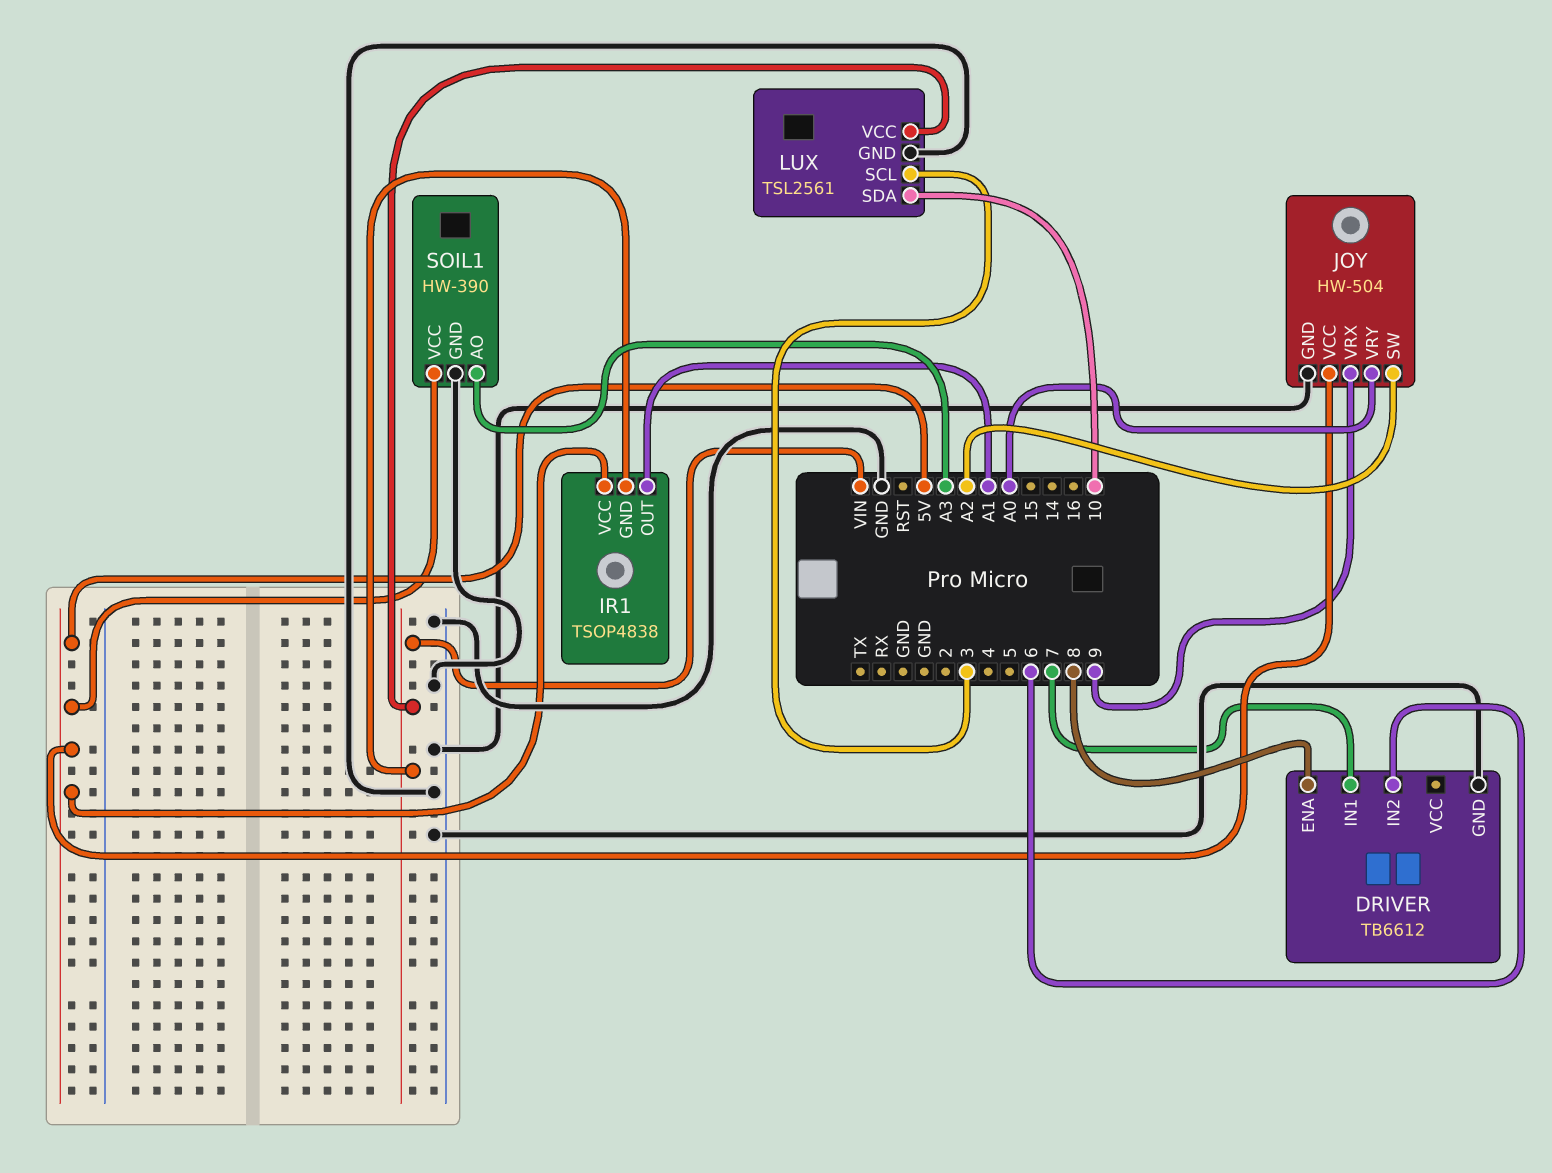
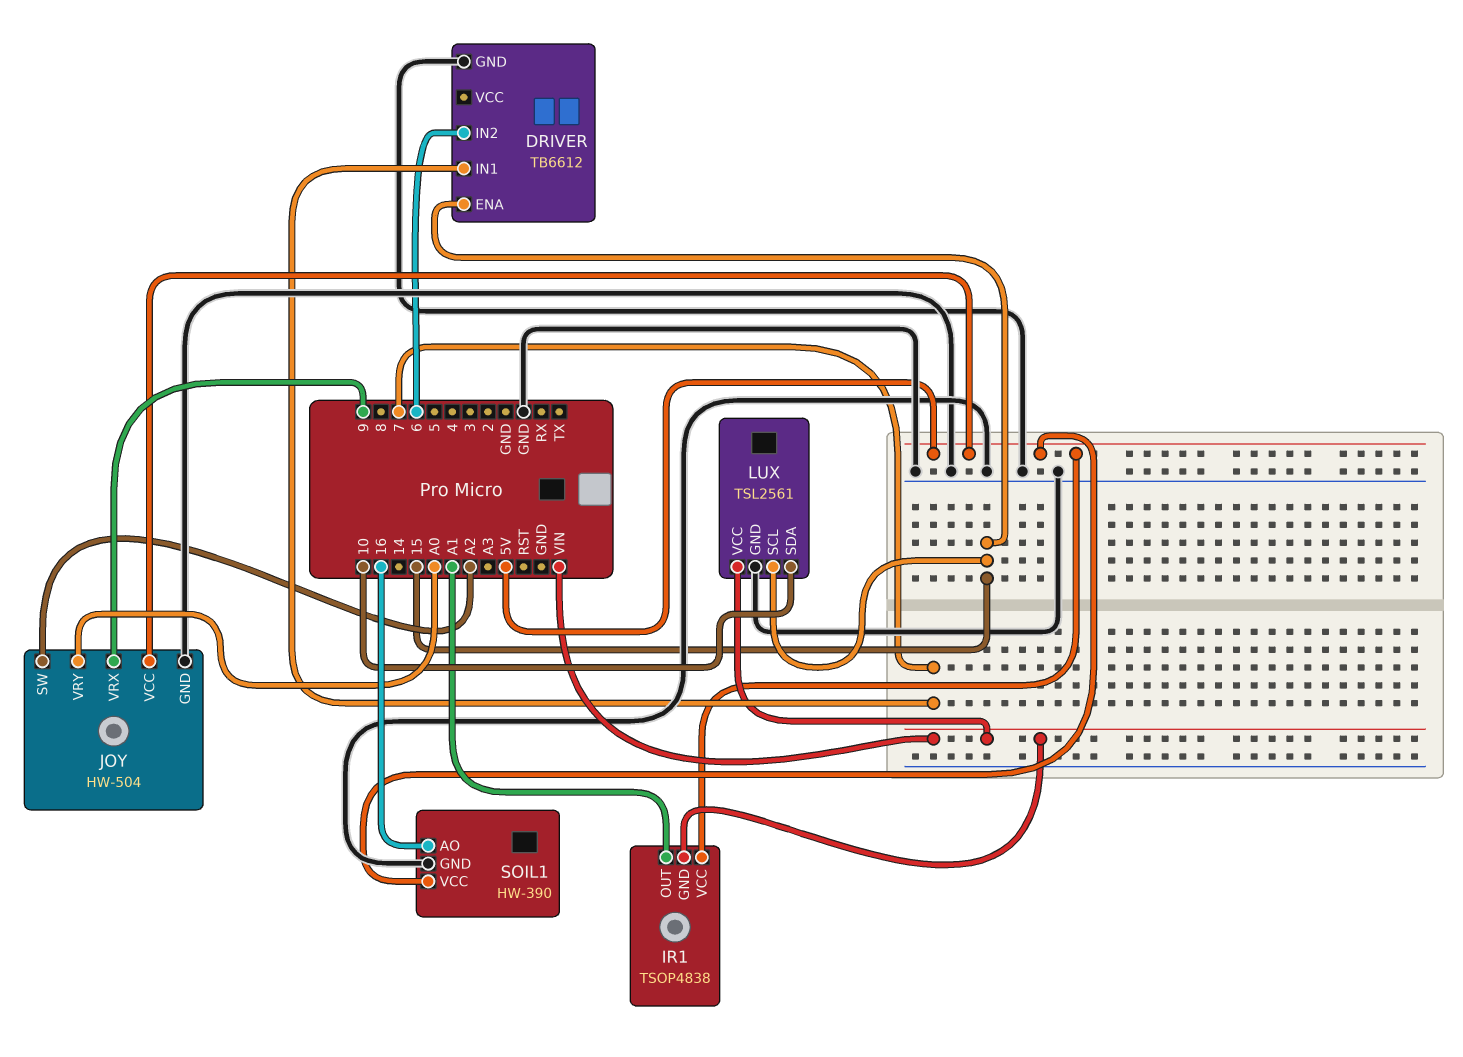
DRIVER pin ENA: 8 -> 15
LUX pin SCL: 3 -> 15
SOIL1 pin AO: A3 -> 16

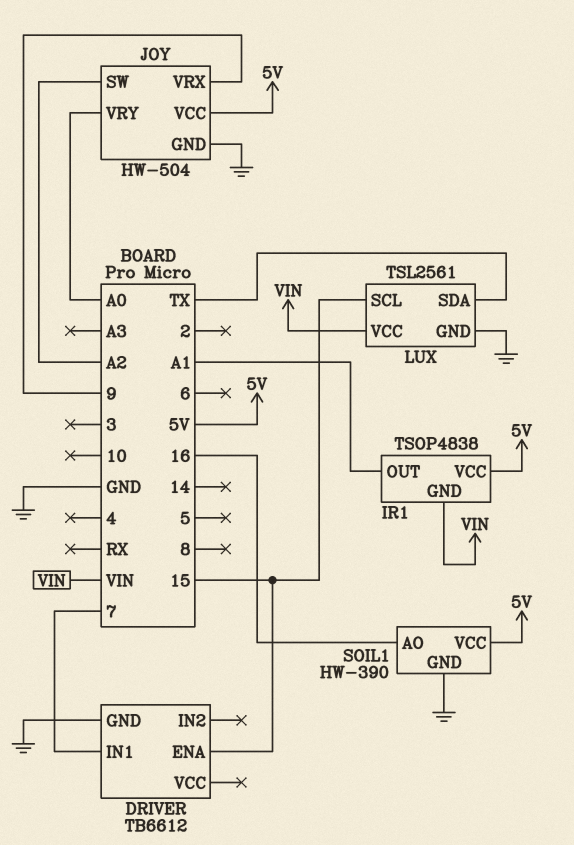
DRIVER pin IN2: 6 -> none
LUX pin SDA: 10 -> TX

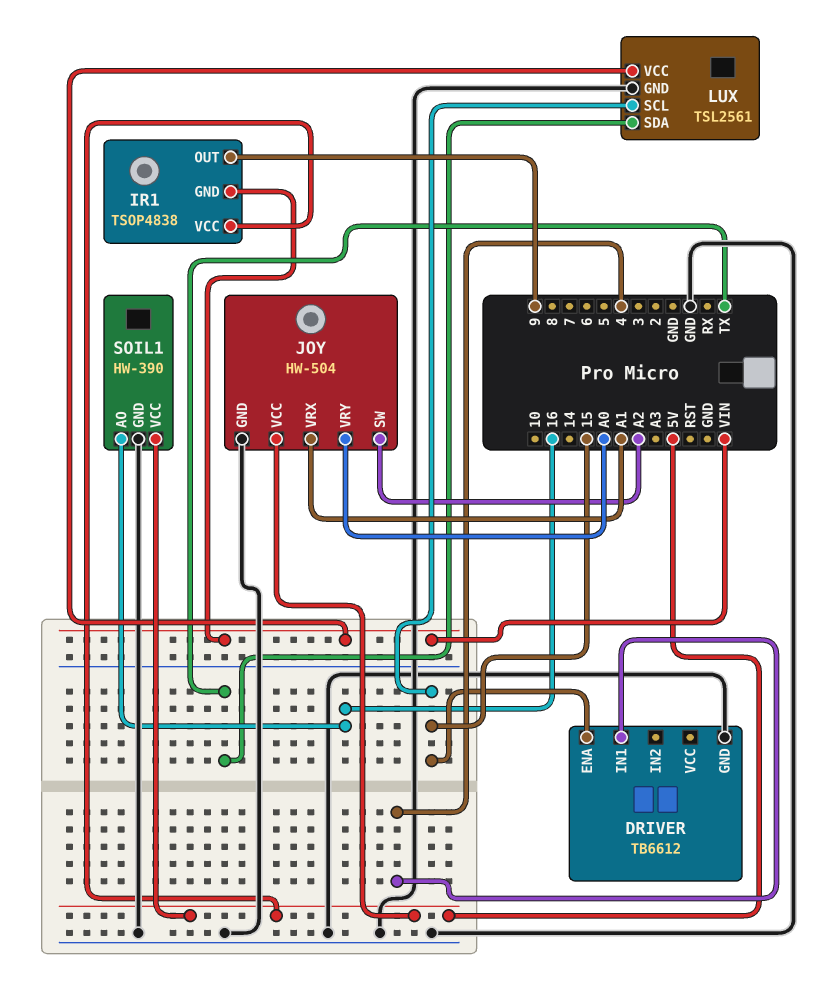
DRIVER pin IN1: 7 -> 4
IR1 pin OUT: A1 -> 9
JOY pin VRX: 9 -> A1

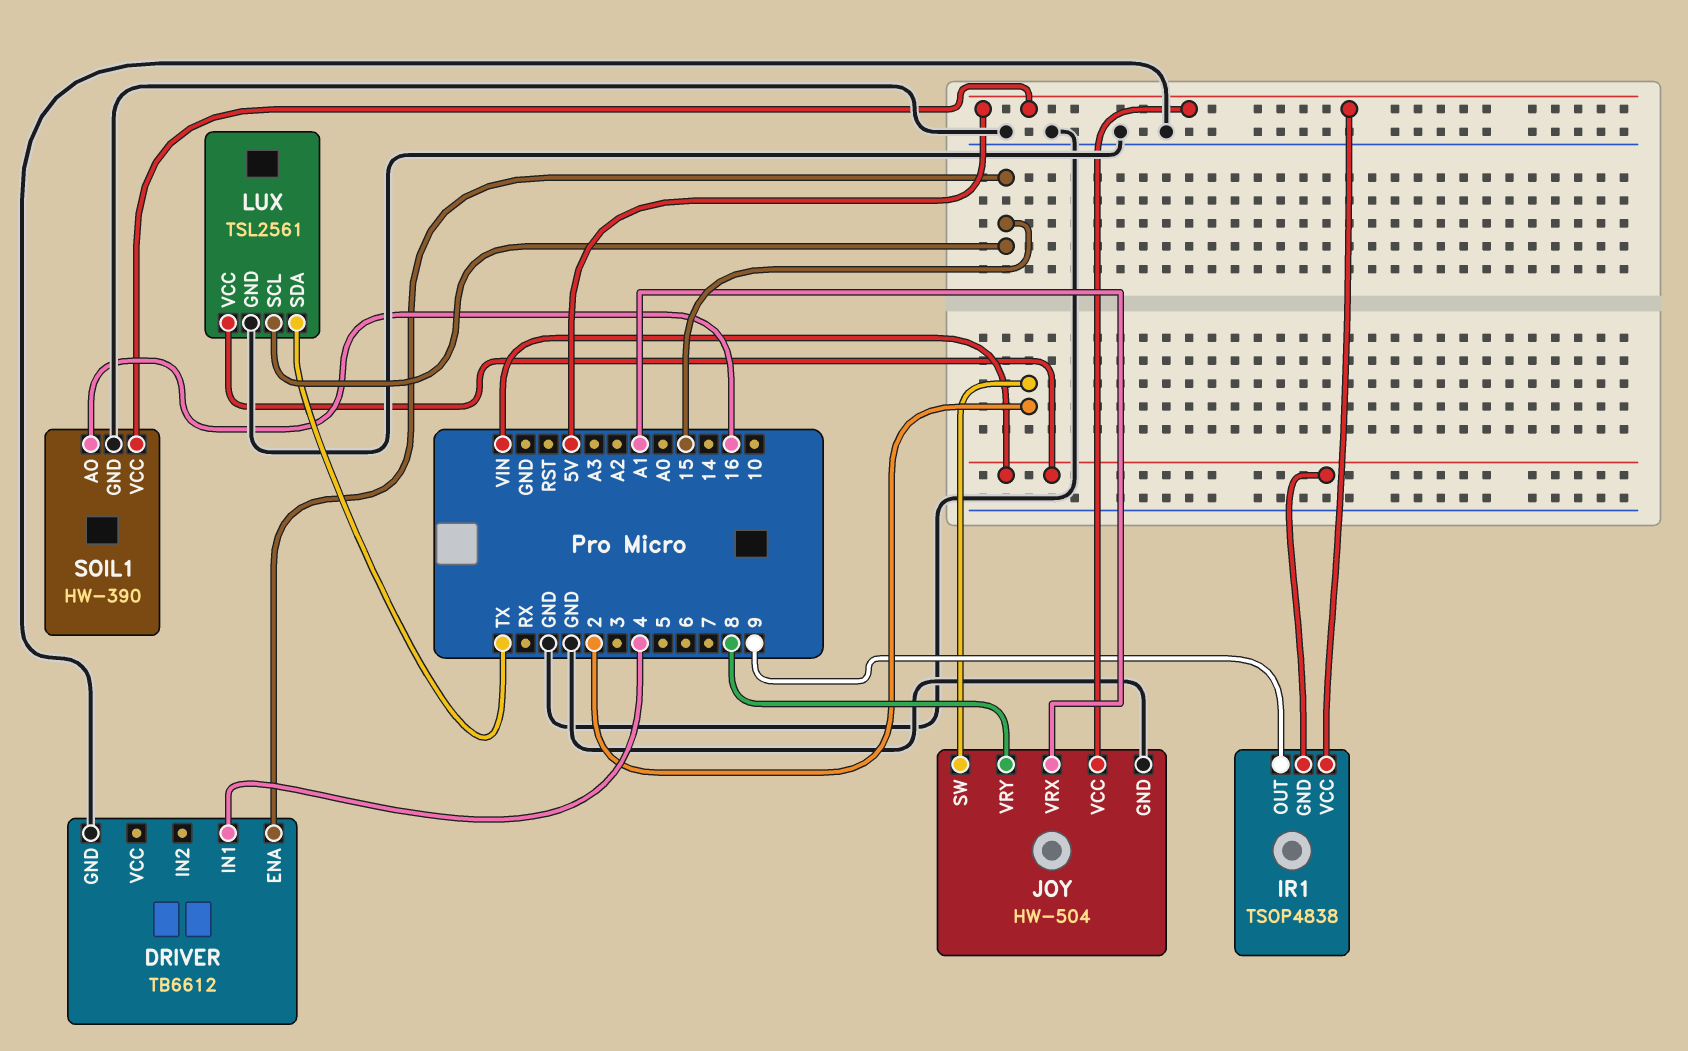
JOY pin SW: A2 -> 2
JOY pin VRY: A0 -> 8

